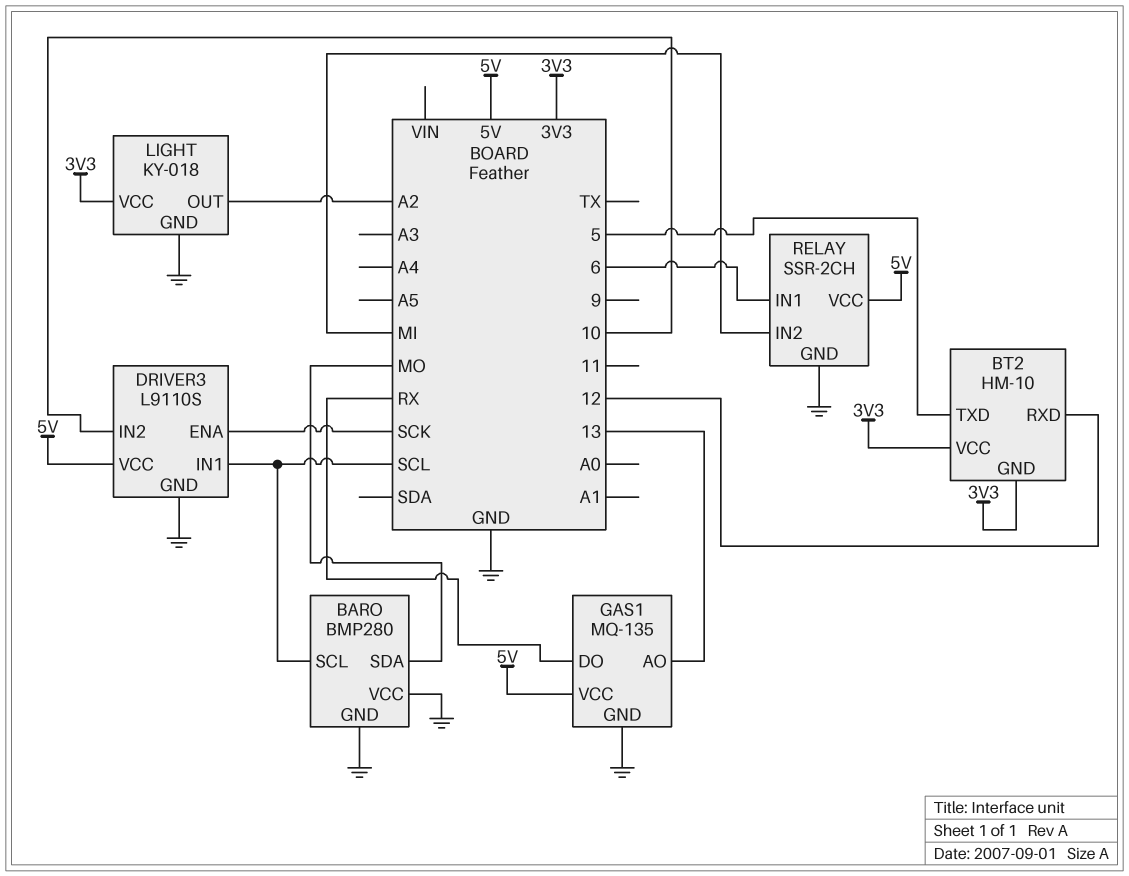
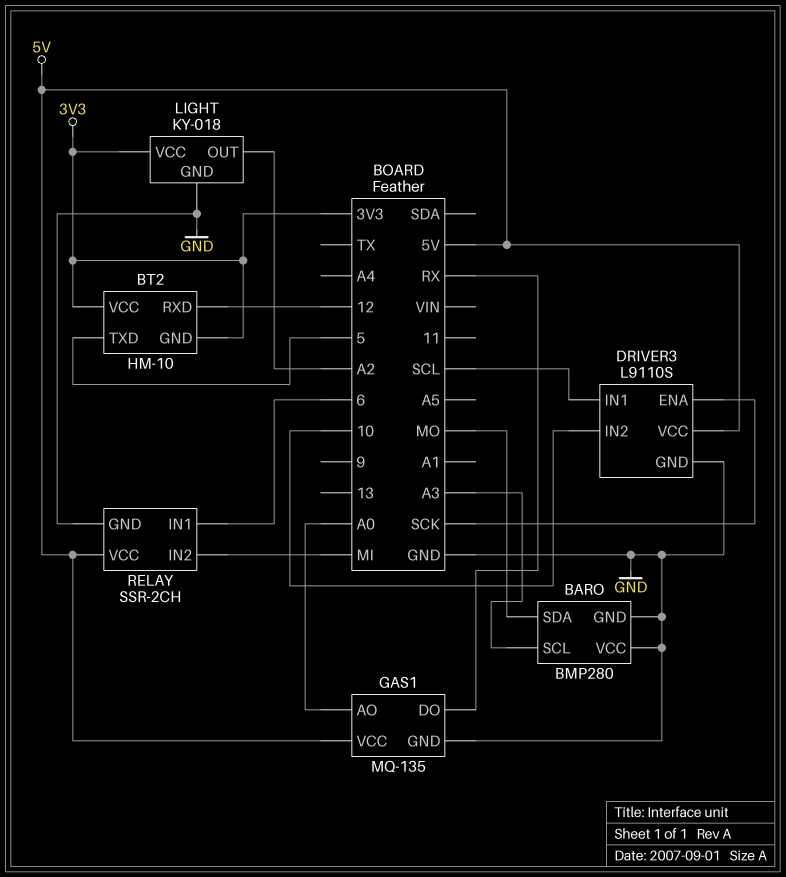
BARO pin SCL: SCL -> A3
GAS1 pin AO: 13 -> A0

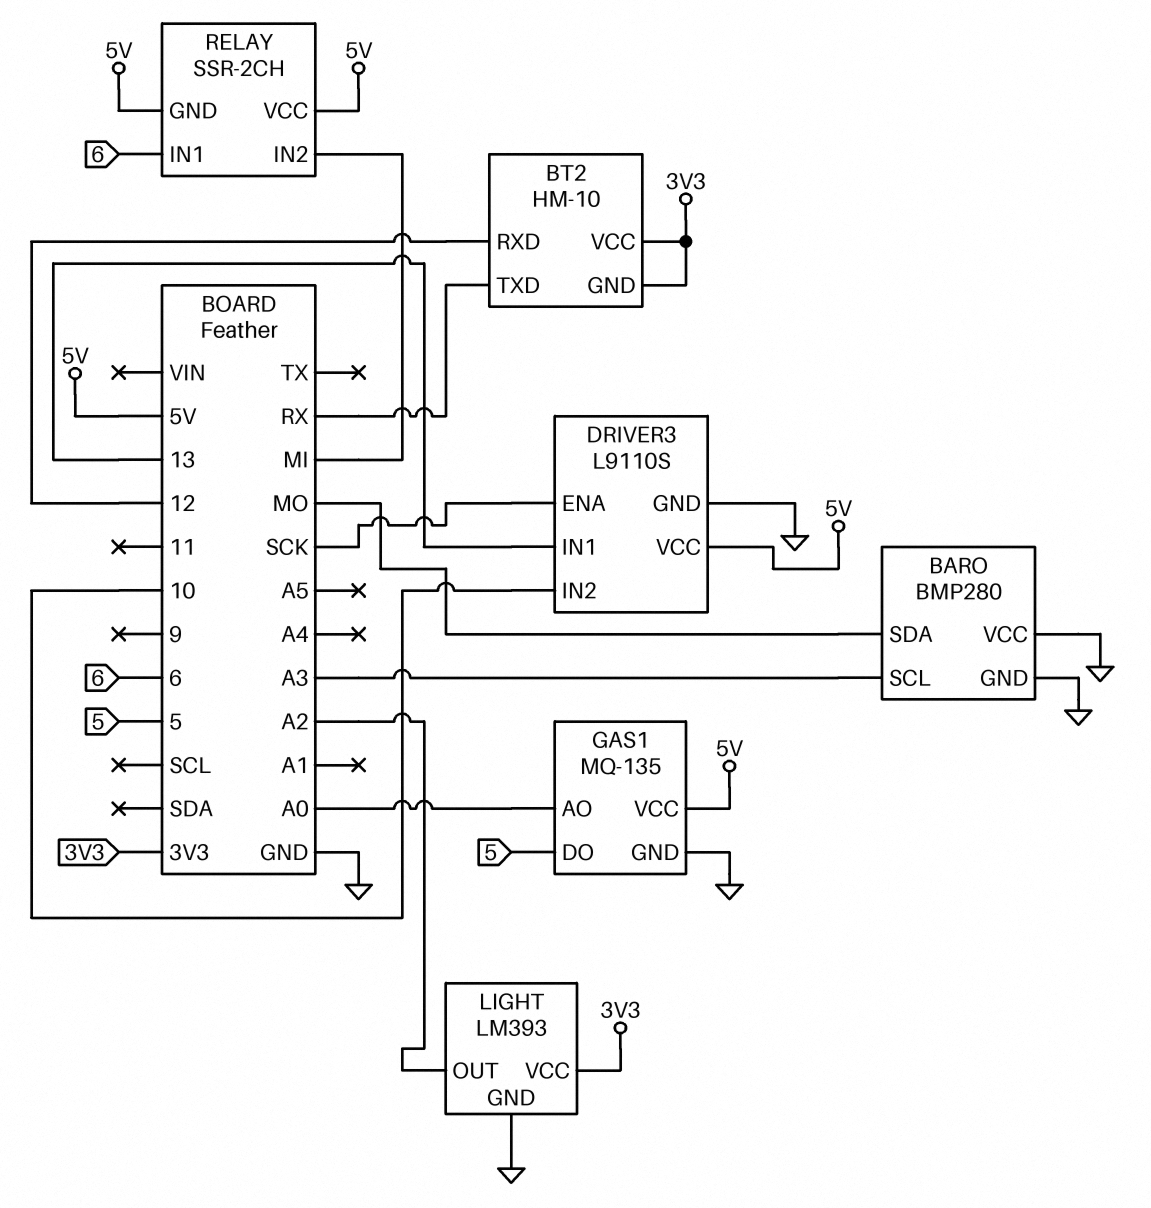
BT2 pin TXD: 5 -> RX
DRIVER3 pin IN1: SCL -> 13
GAS1 pin DO: RX -> 5
LIGHT: KY-018 -> LM393
RELAY pin GND: GND -> 5V

